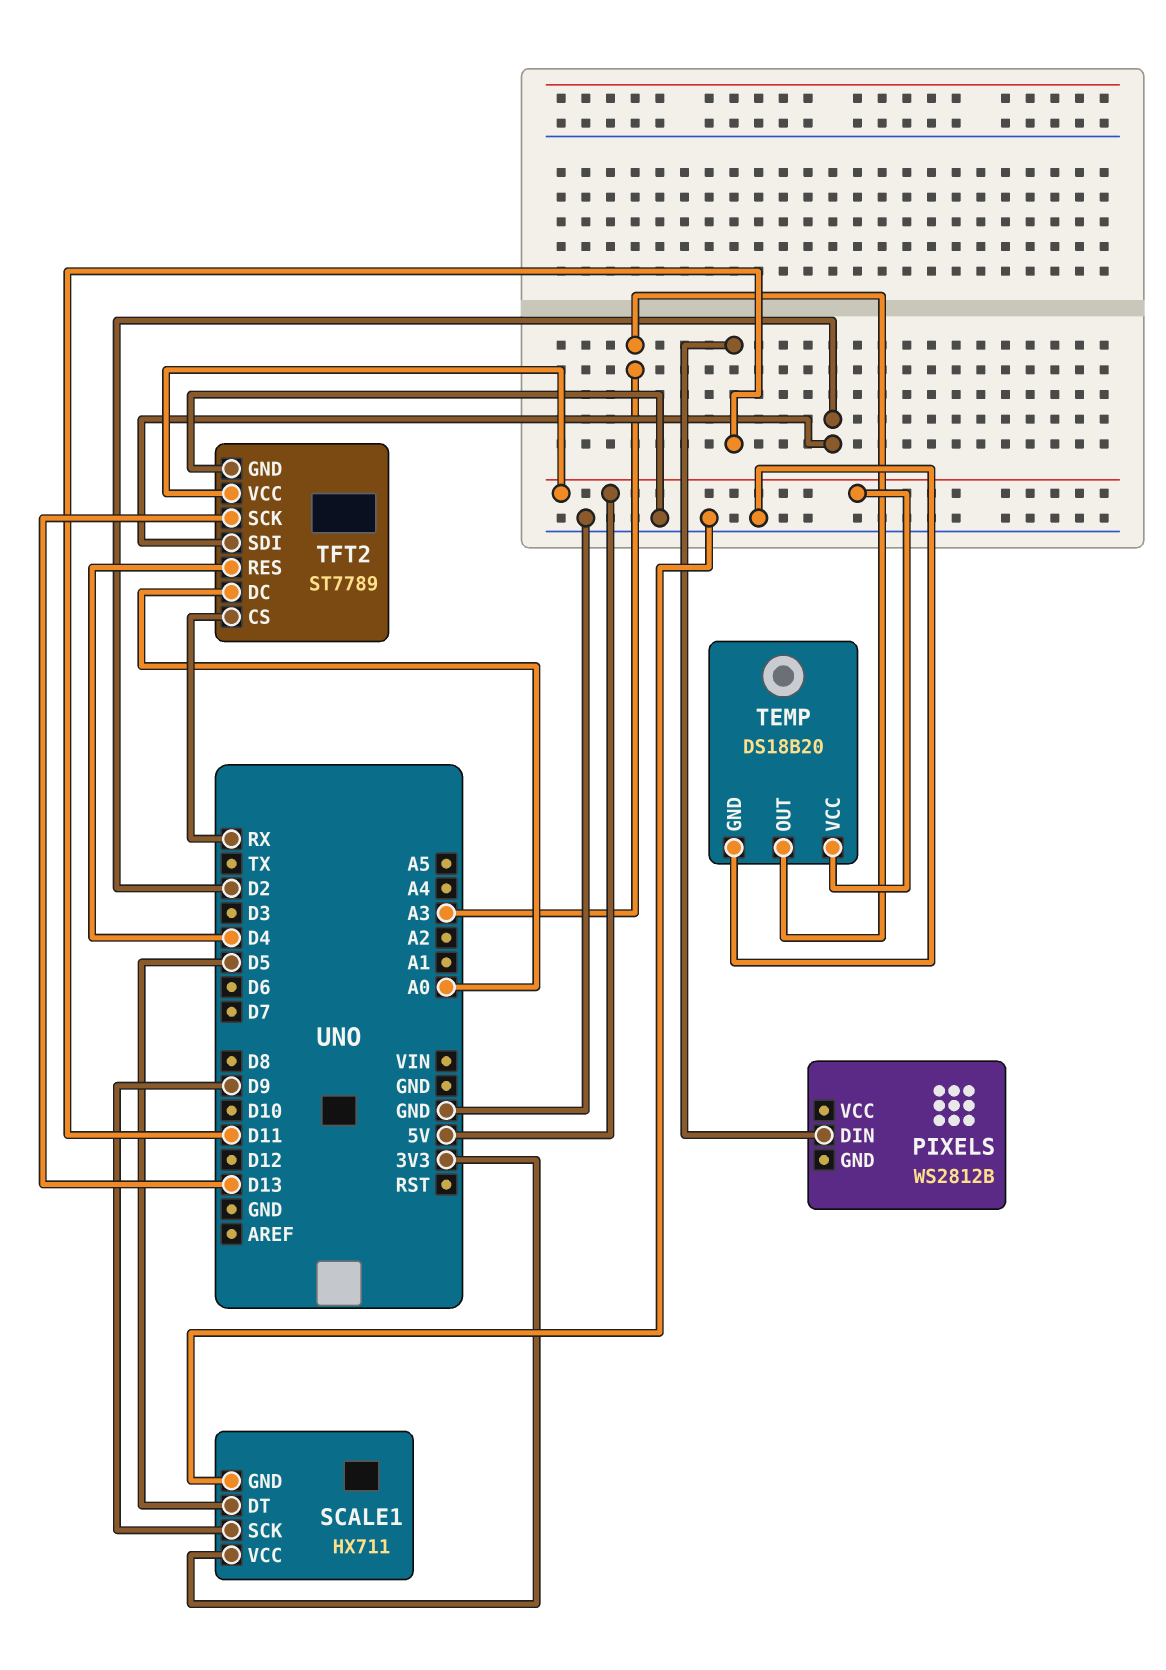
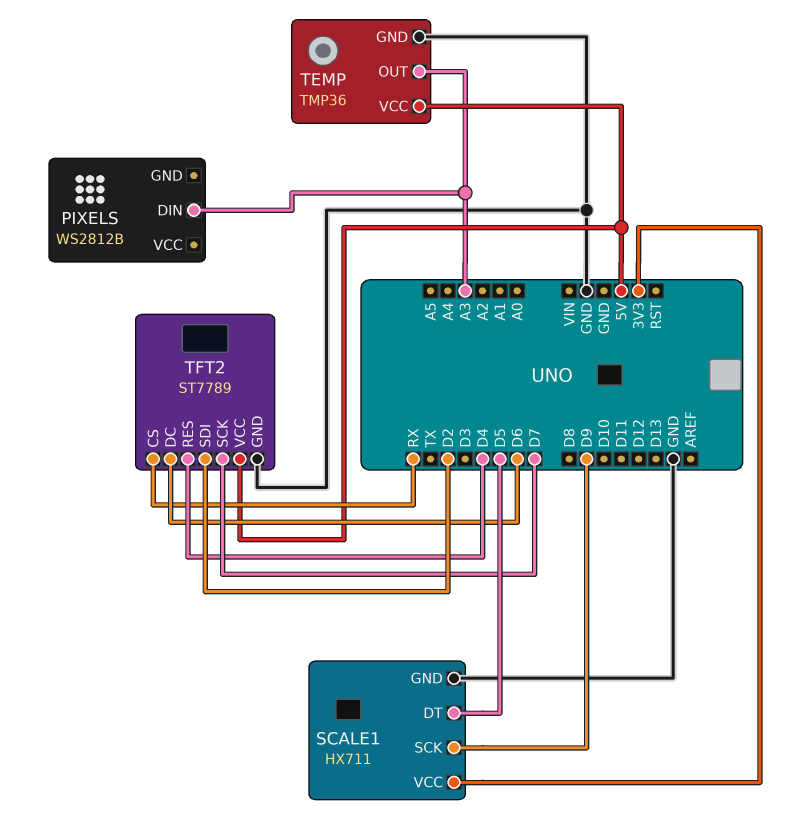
PIXELS pin DIN: D11 -> A3
TEMP: DS18B20 -> TMP36
TFT2 pin DC: A0 -> D6
TFT2 pin SCK: D13 -> D7

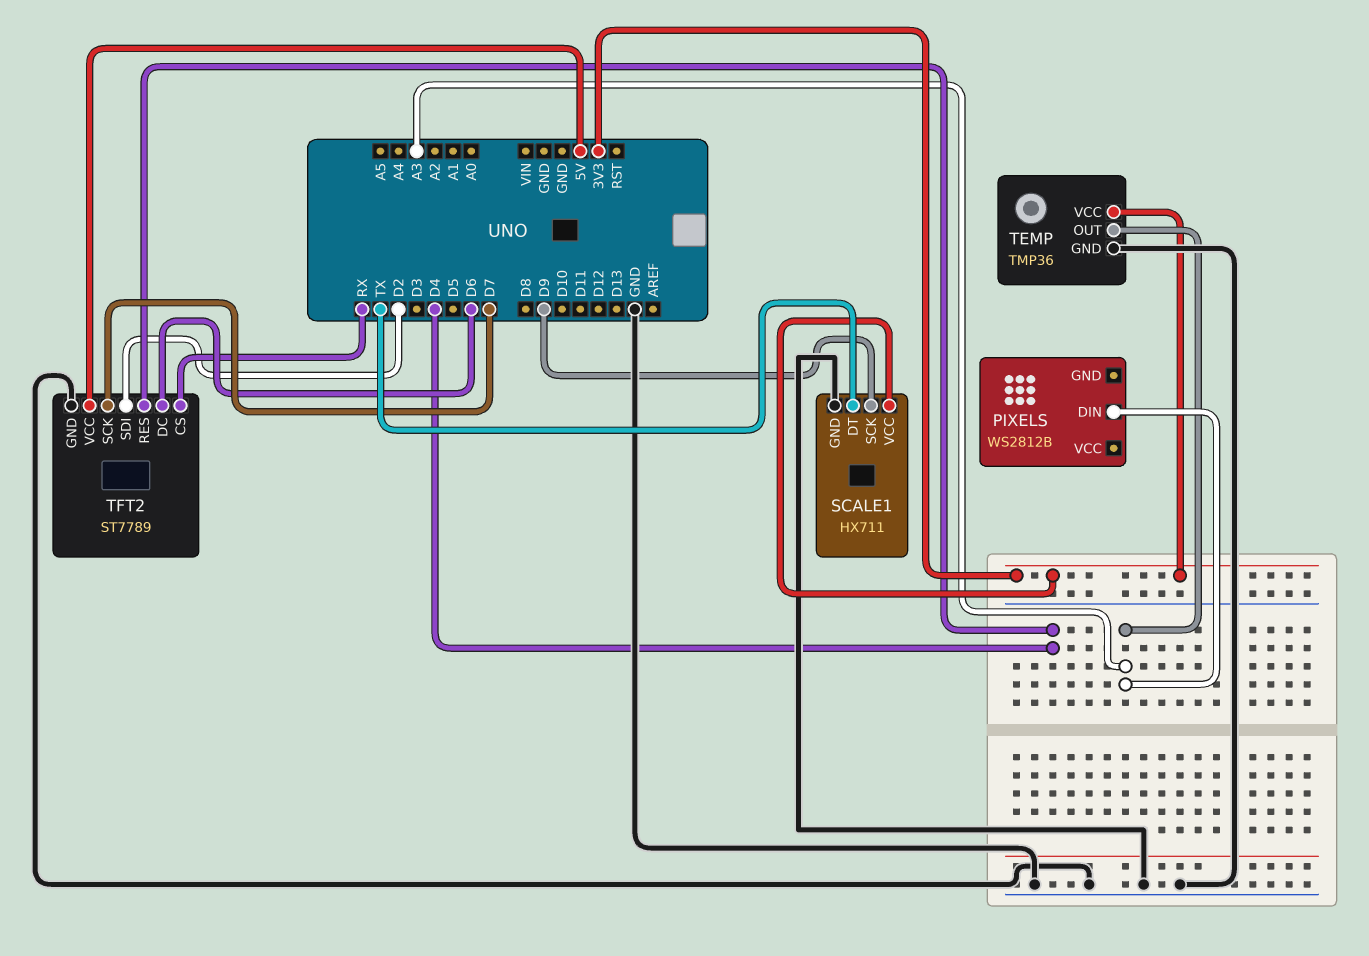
SCALE1 pin DT: D5 -> TX
TEMP pin VCC: 5V -> 3V3

